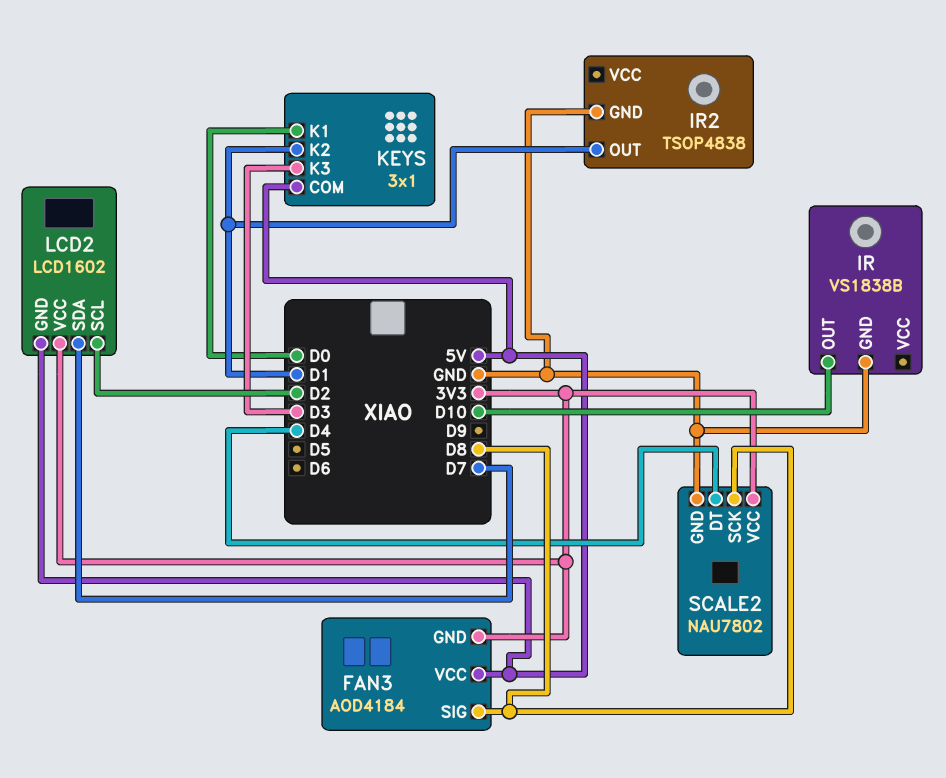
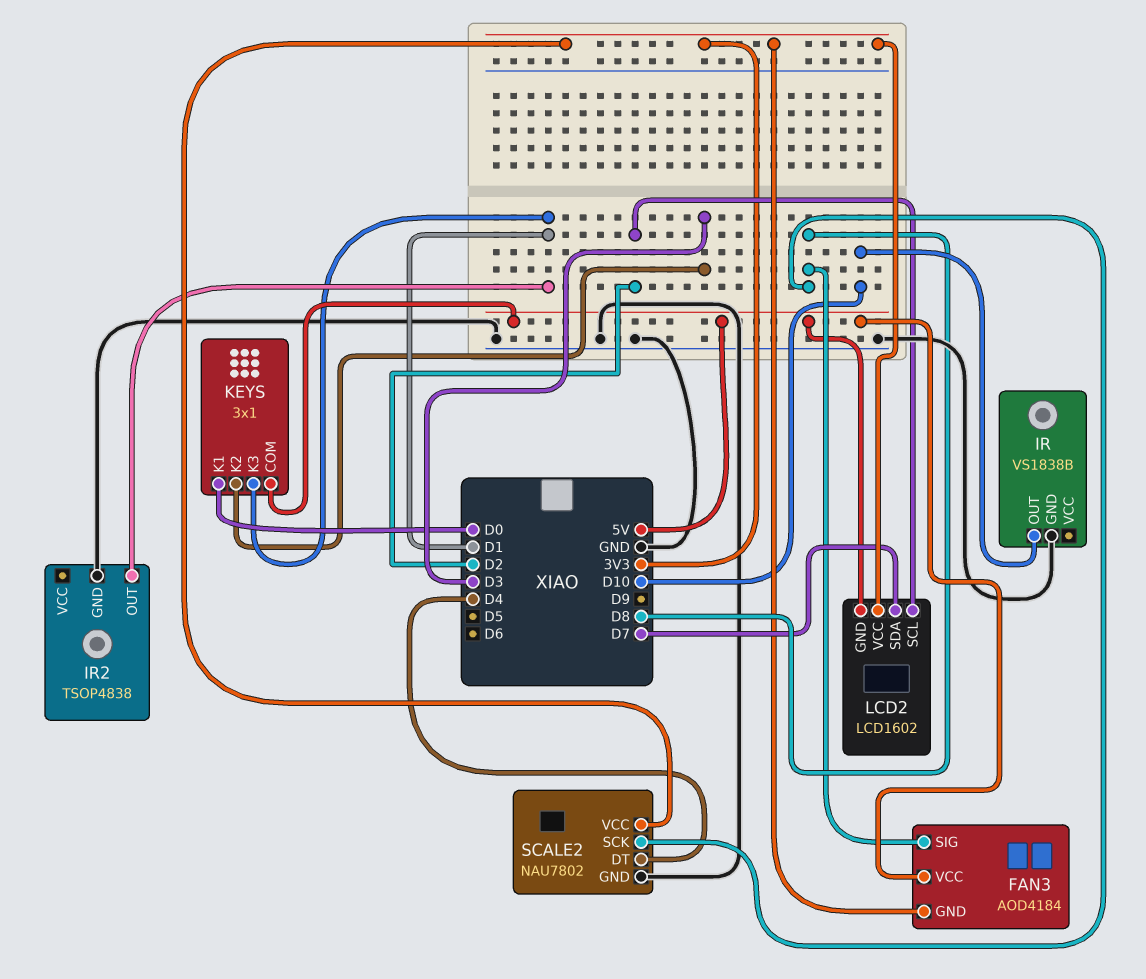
KEYS pin K2: D1 -> D3
KEYS pin K3: D3 -> D1

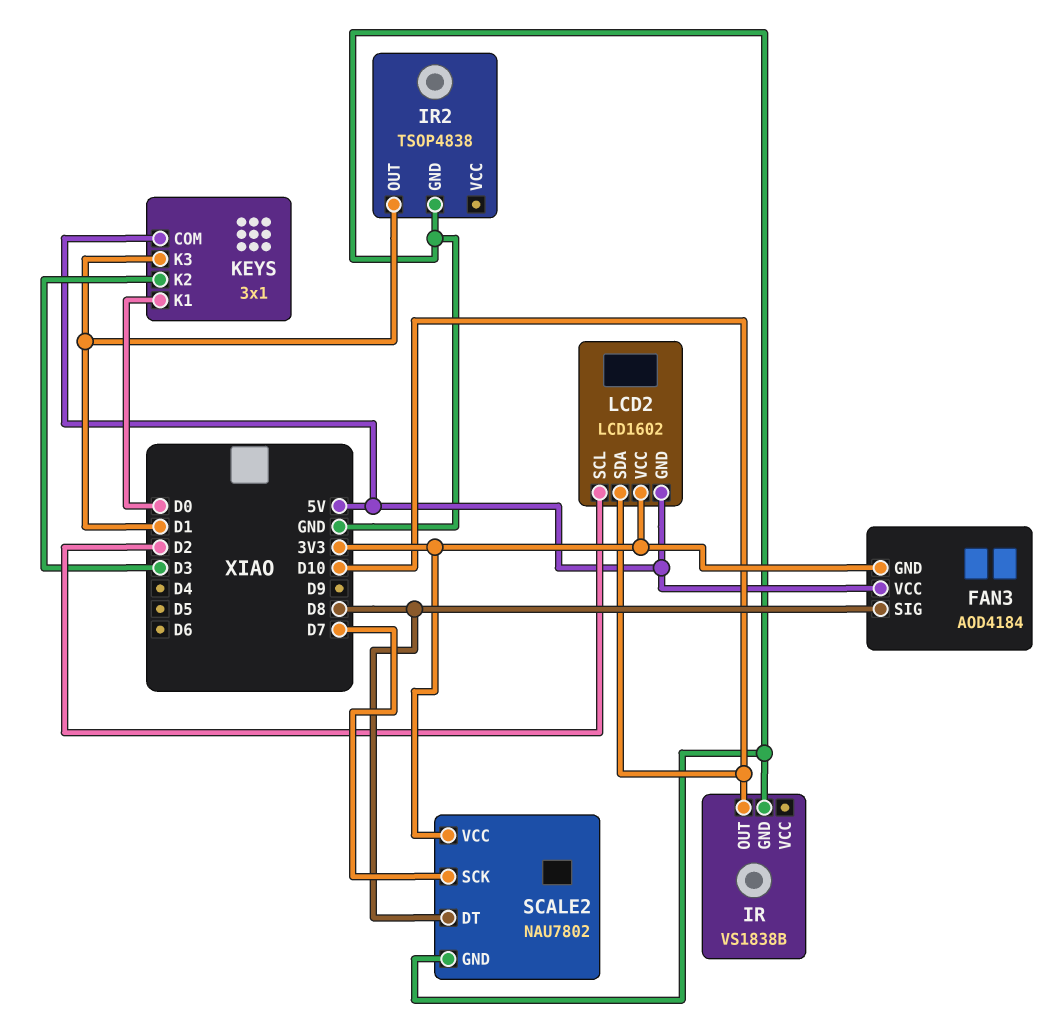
LCD2 pin SDA: D7 -> D10
SCALE2 pin DT: D4 -> D8
SCALE2 pin SCK: D8 -> D7

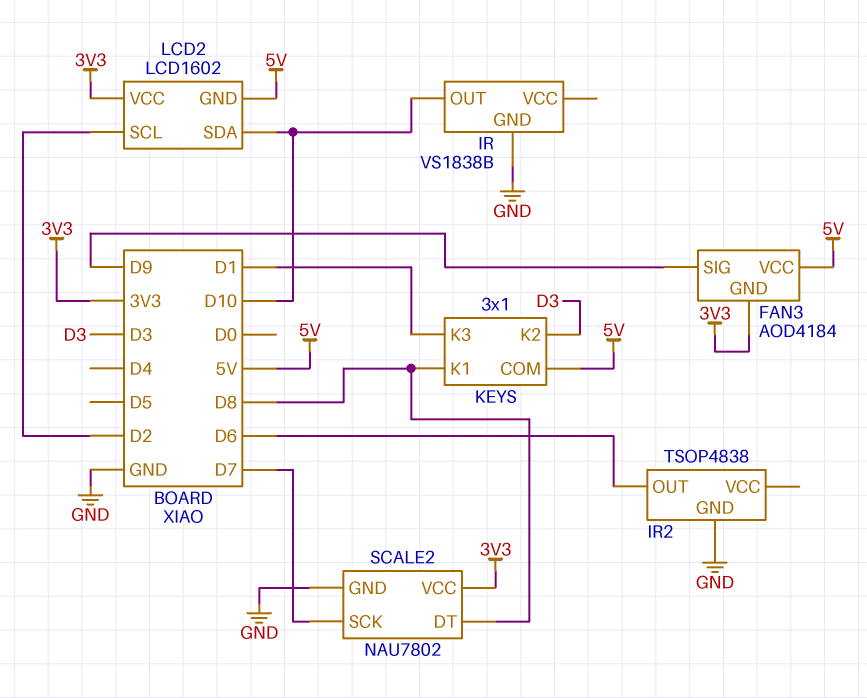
FAN3 pin SIG: D8 -> D9
IR2 pin OUT: D1 -> D6
KEYS pin K1: D0 -> D8

